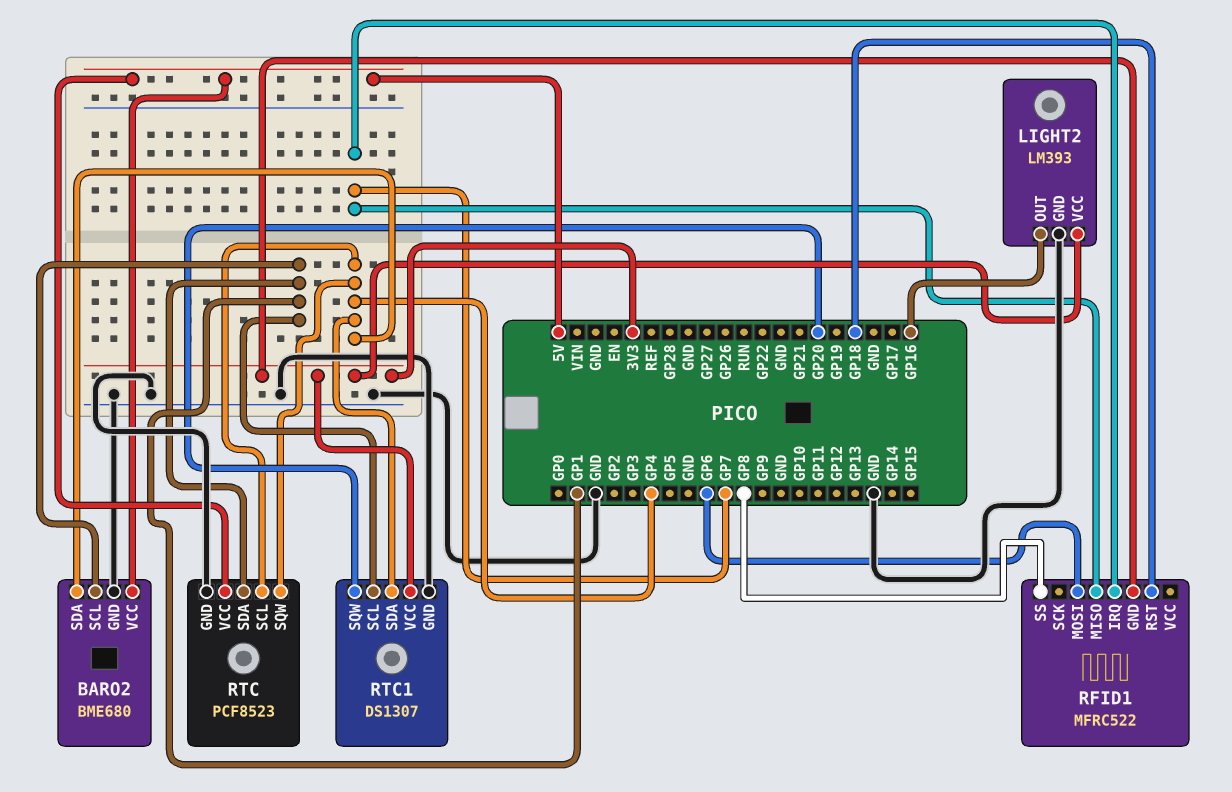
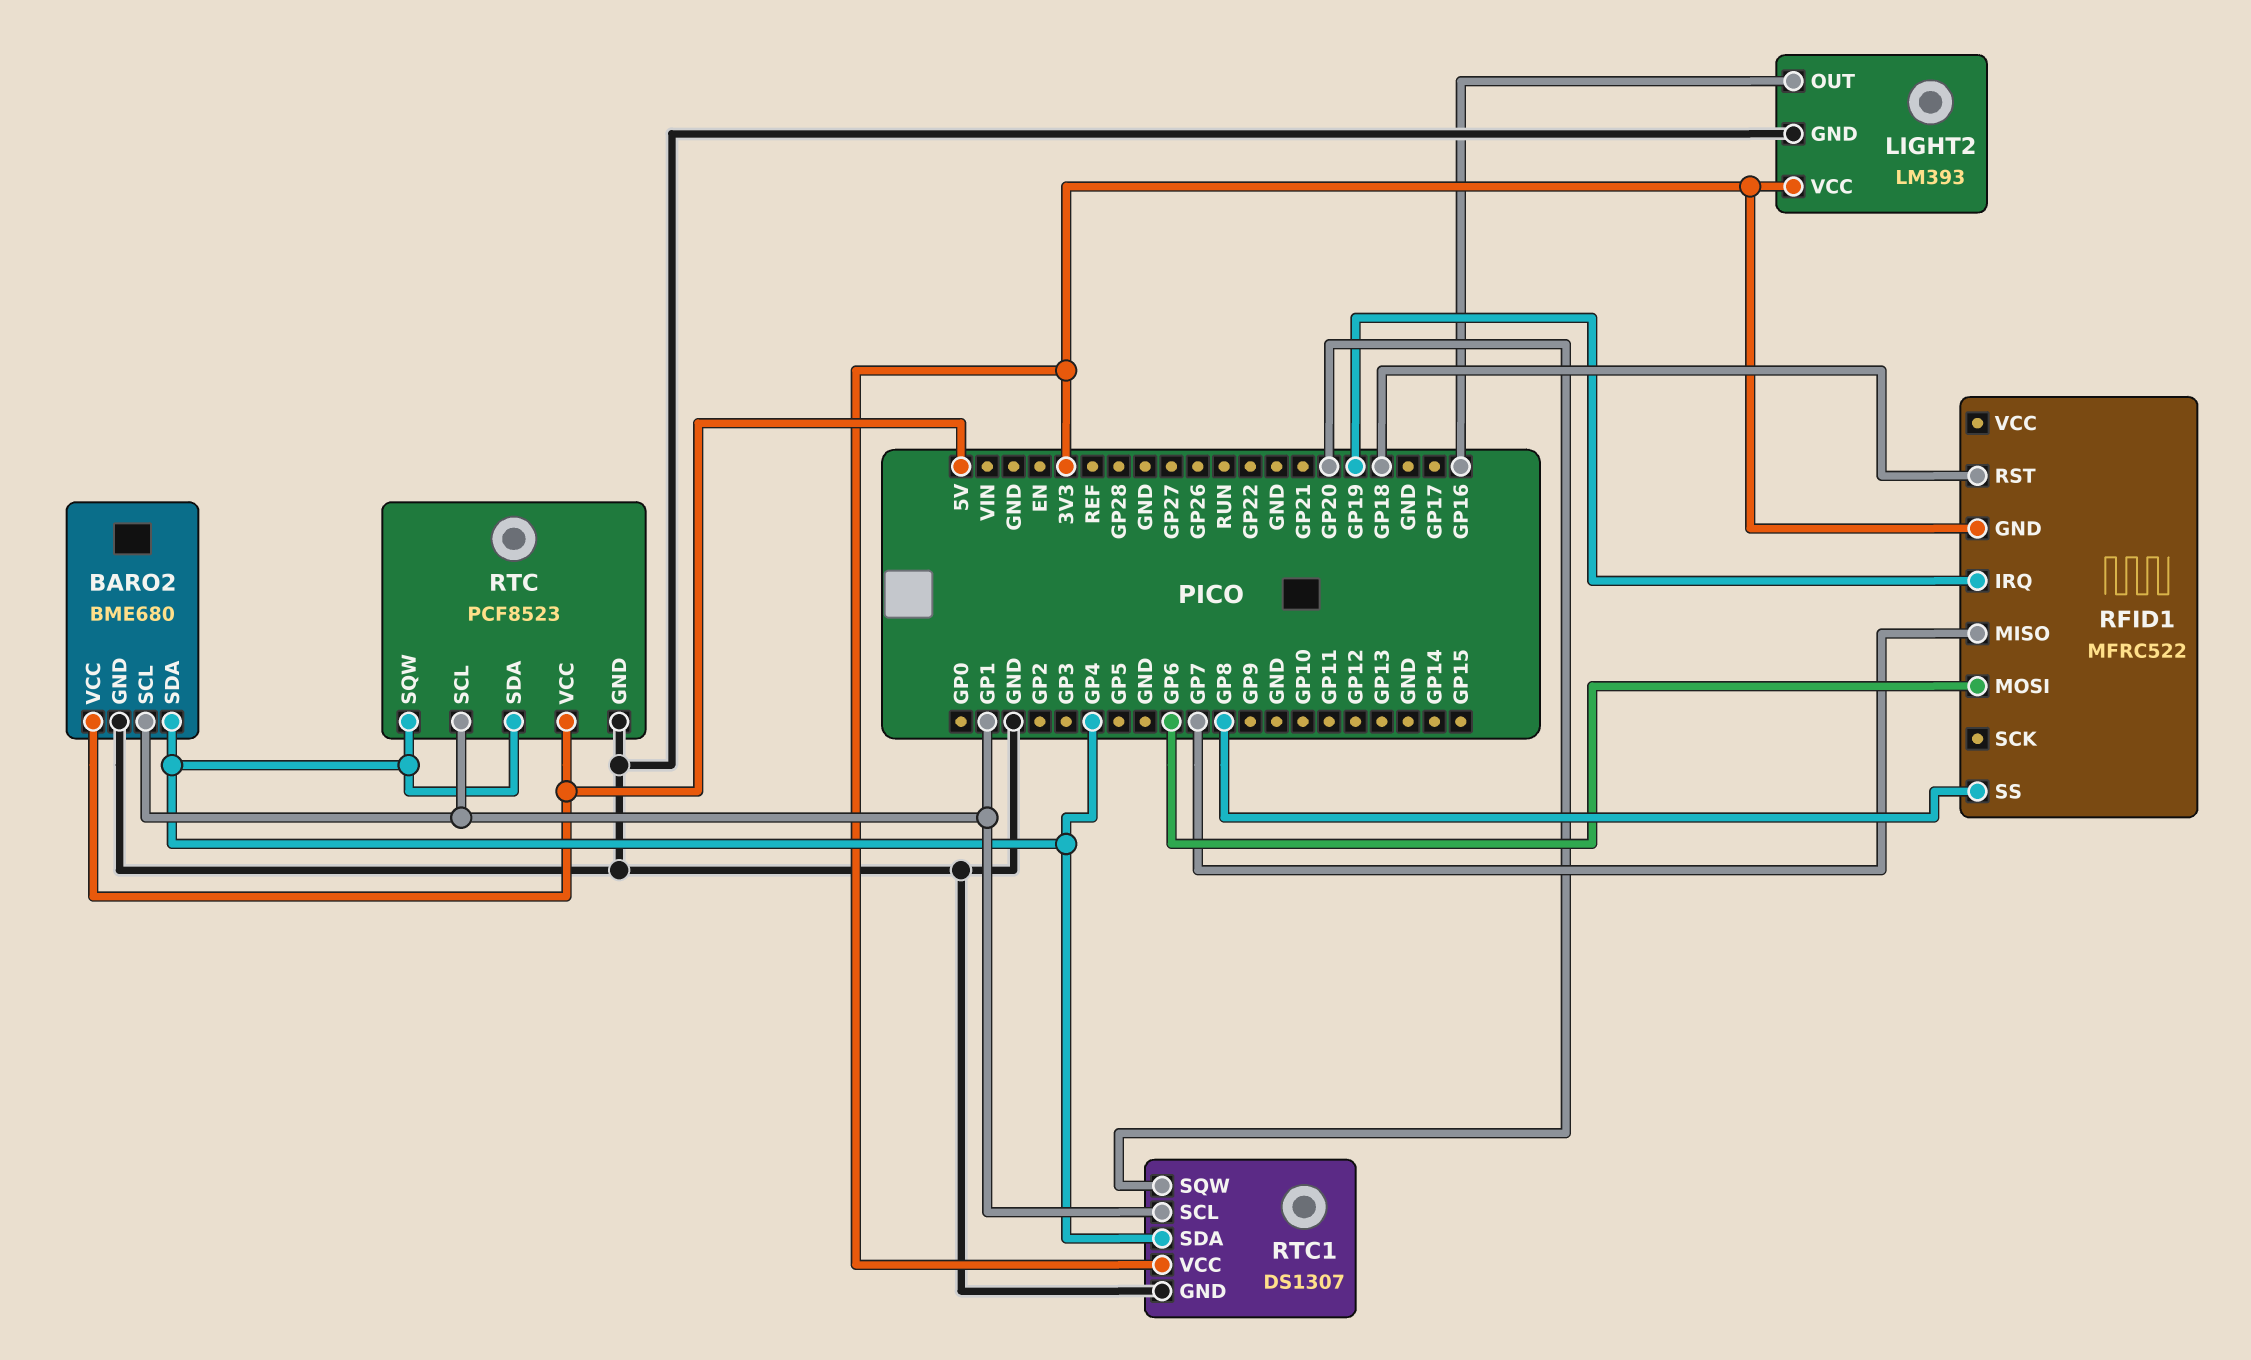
RFID1 pin IRQ: GP7 -> GP19
RTC pin SCL: GP4 -> GP1
RTC pin SDA: GP1 -> GP4

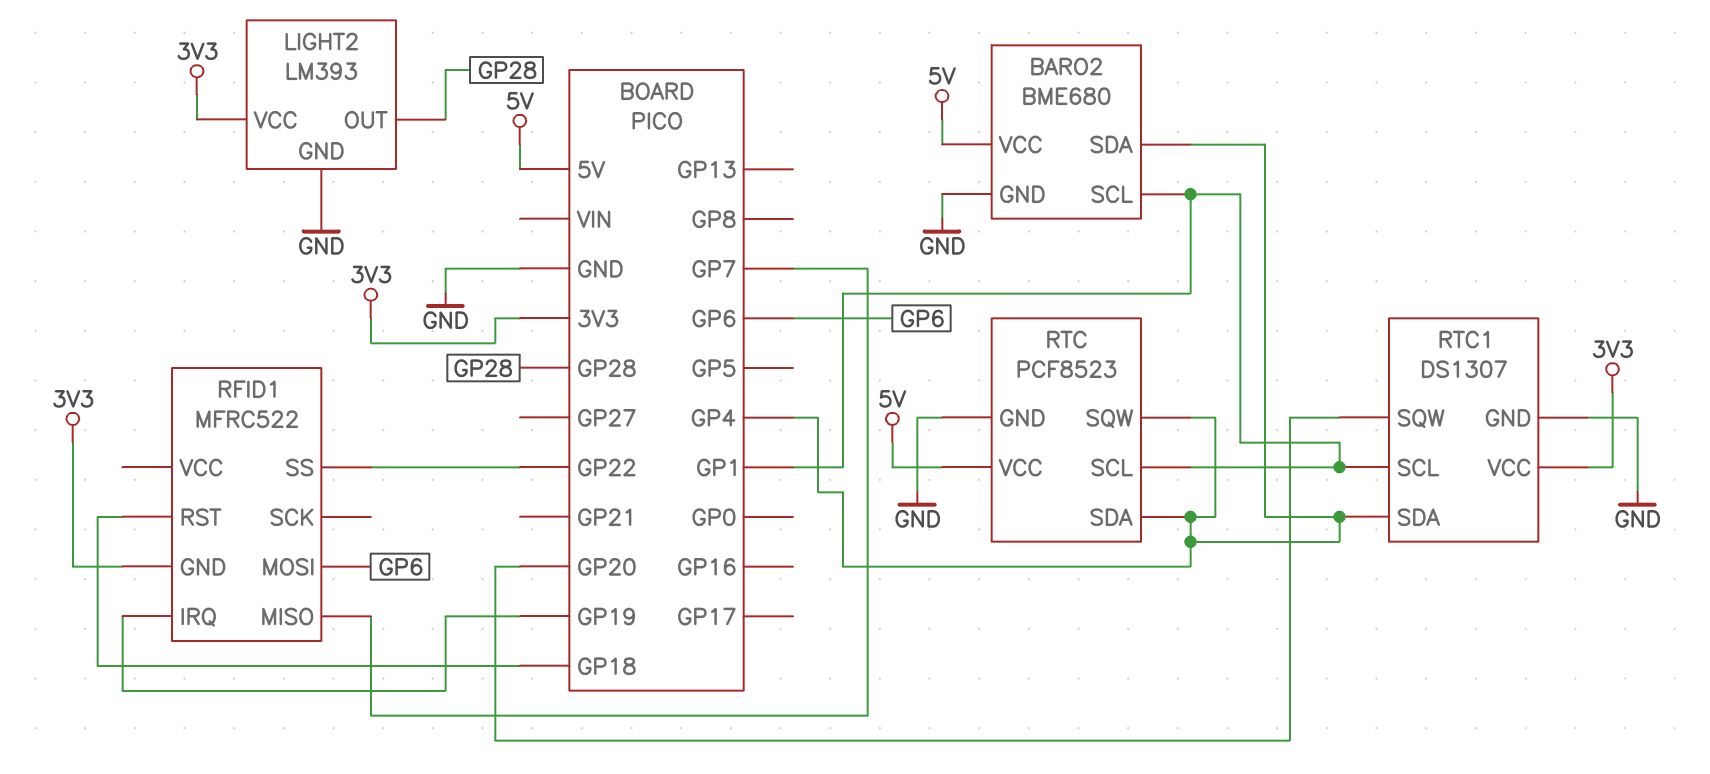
LIGHT2 pin OUT: GP16 -> GP28
RFID1 pin SS: GP8 -> GP22

